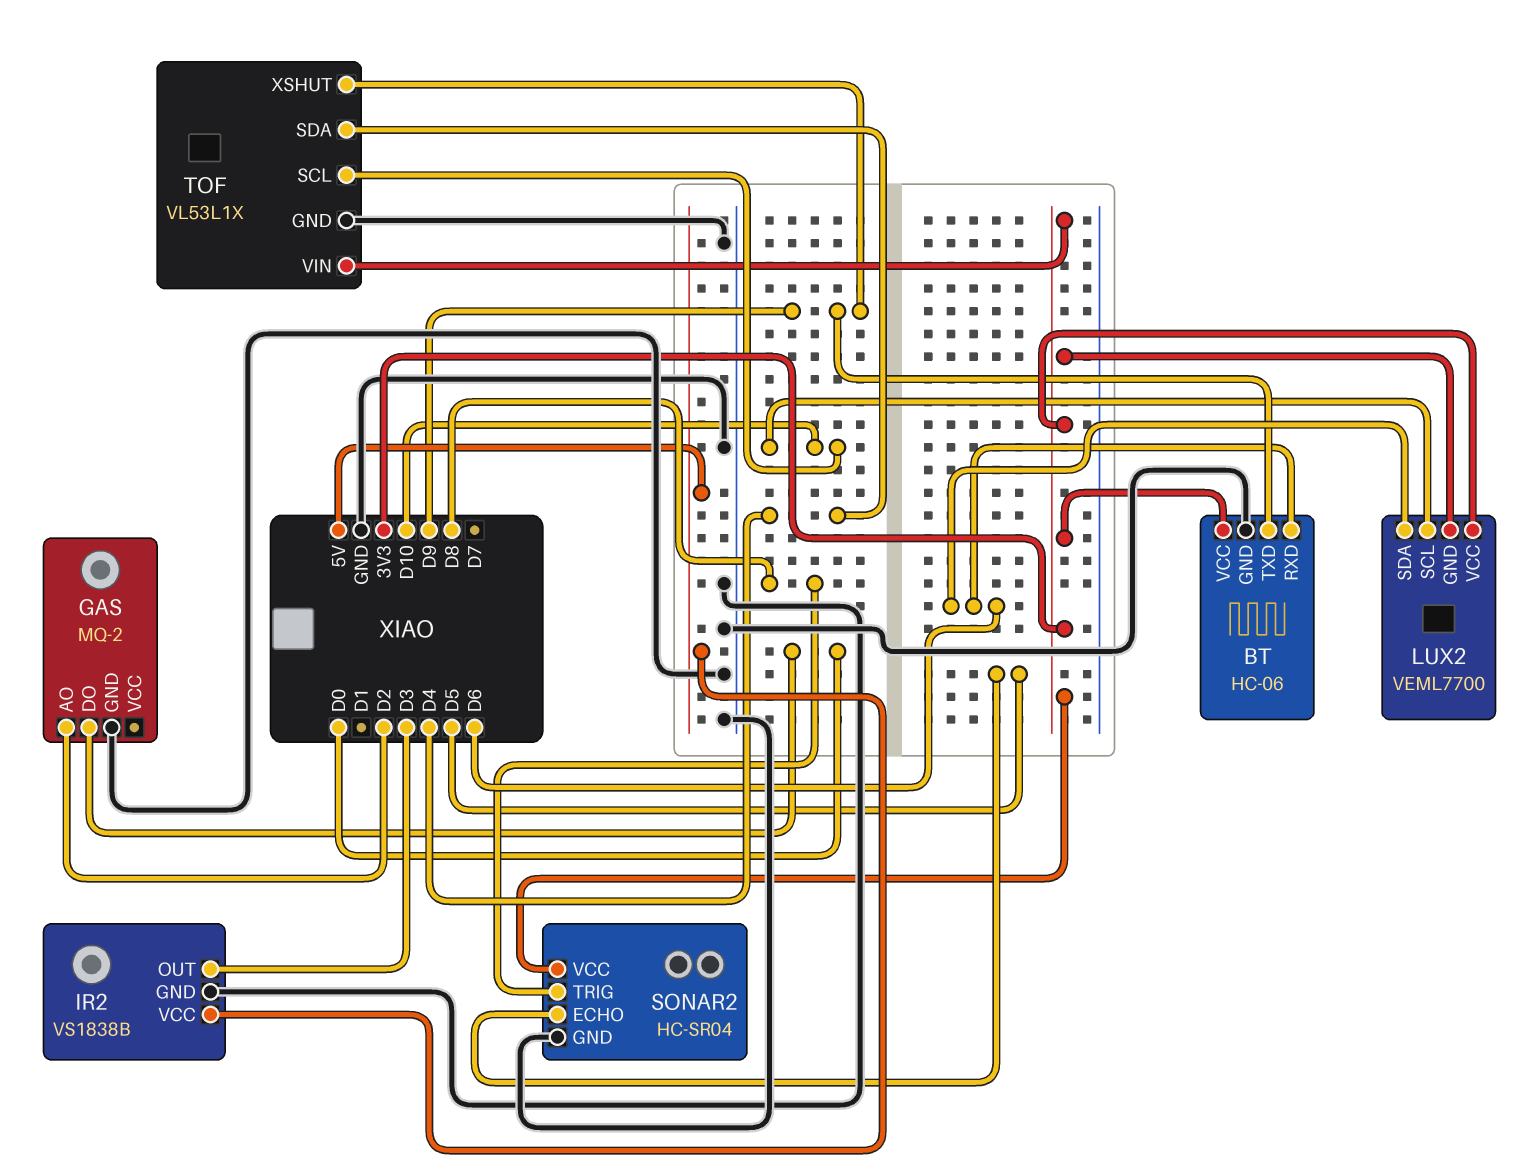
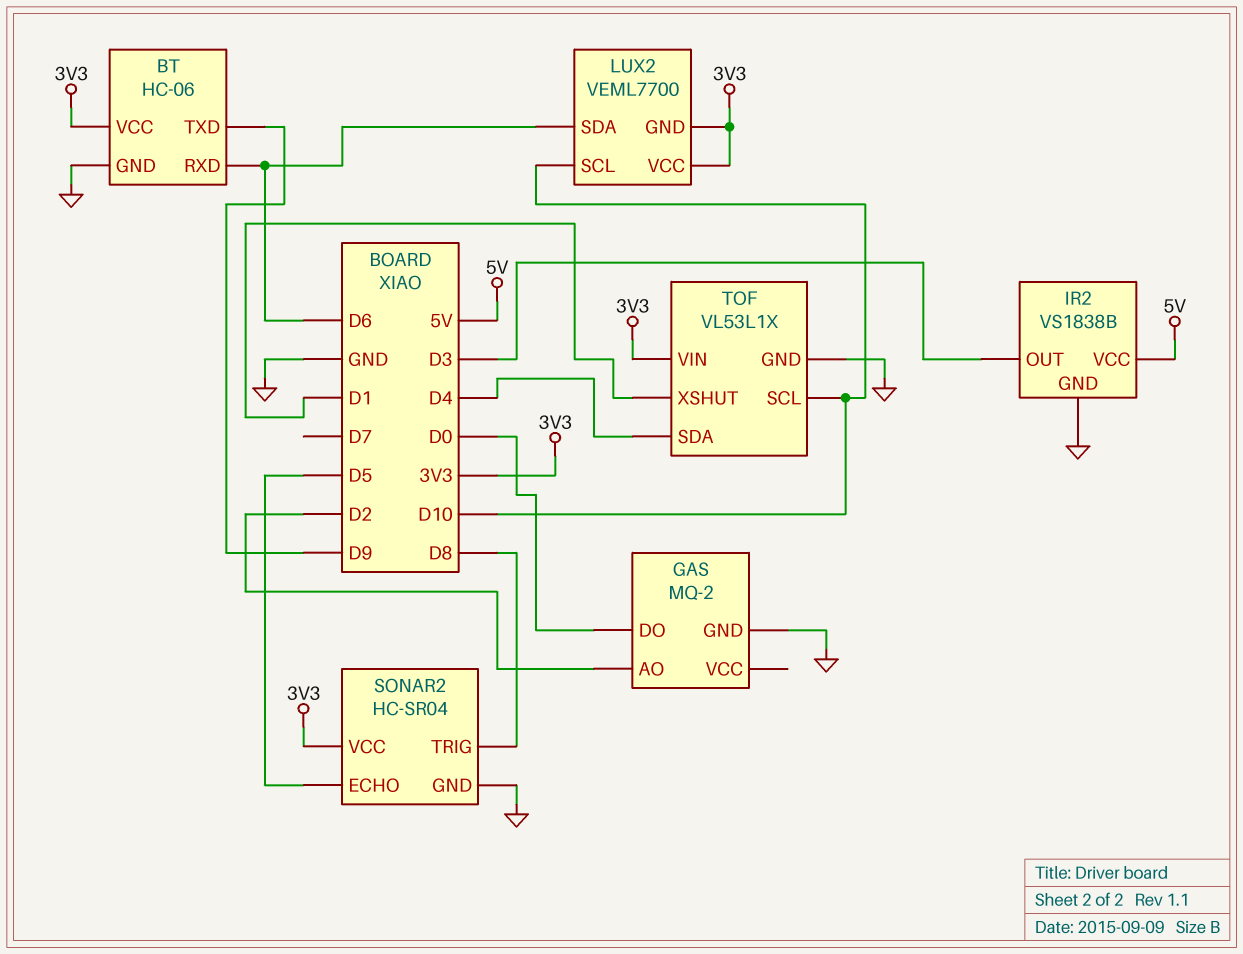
TOF pin XSHUT: D9 -> D1

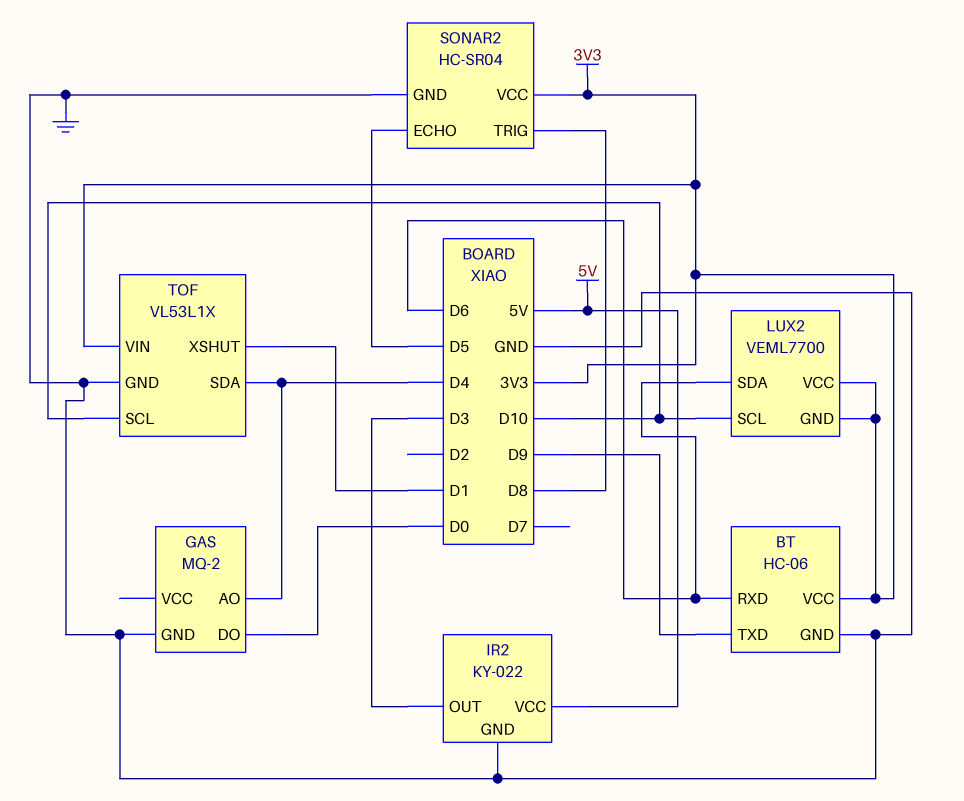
GAS pin AO: D2 -> D4
IR2: VS1838B -> KY-022

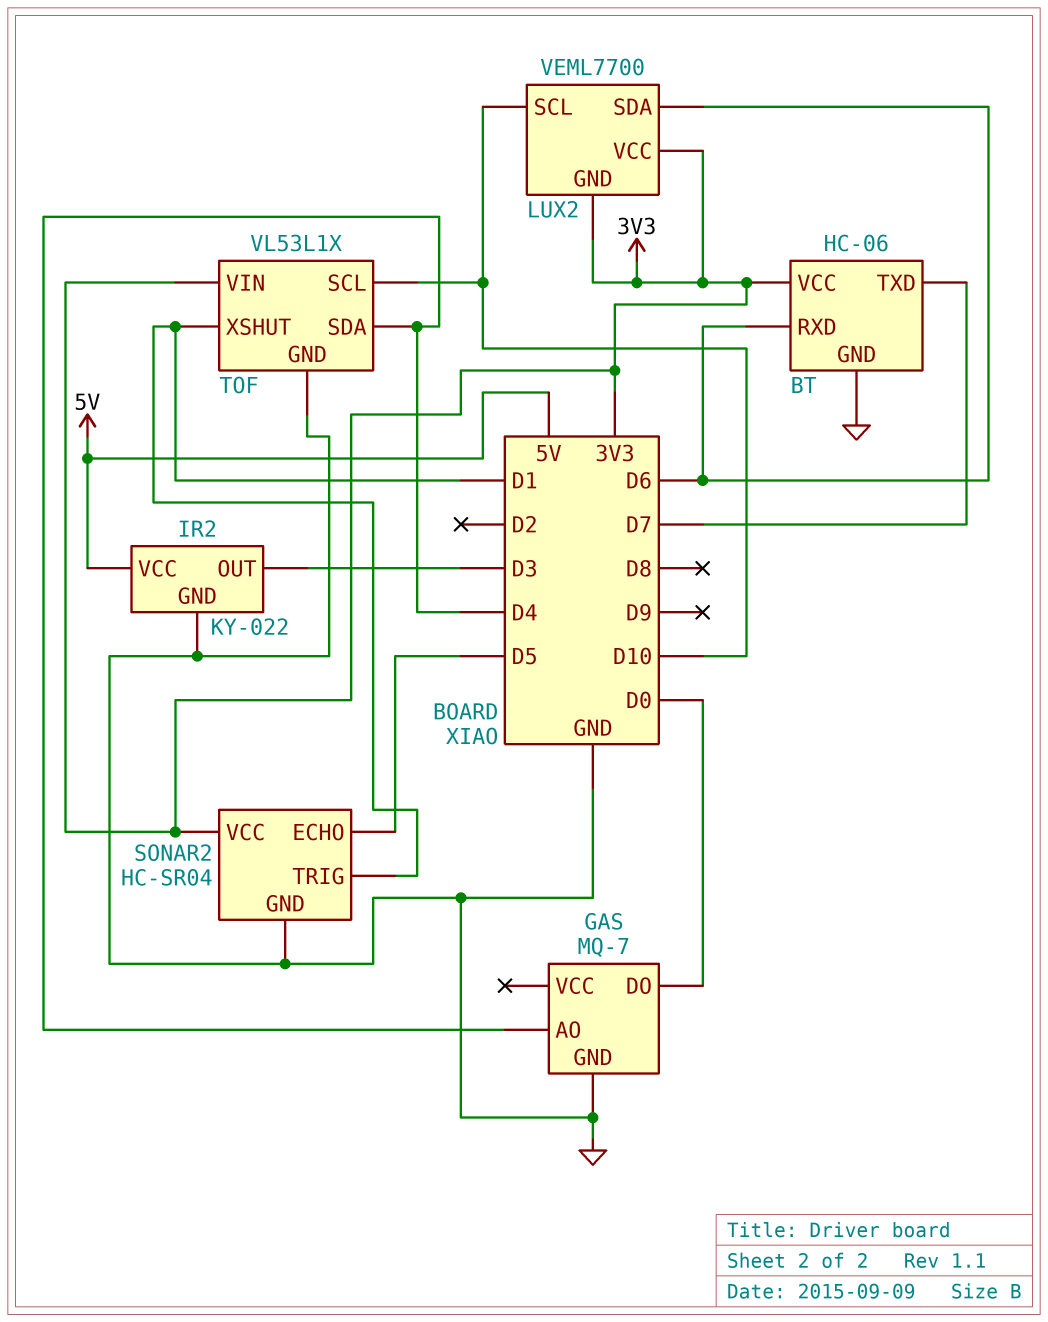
BT pin TXD: D9 -> D7
GAS: MQ-2 -> MQ-7
SONAR2 pin TRIG: D8 -> D1

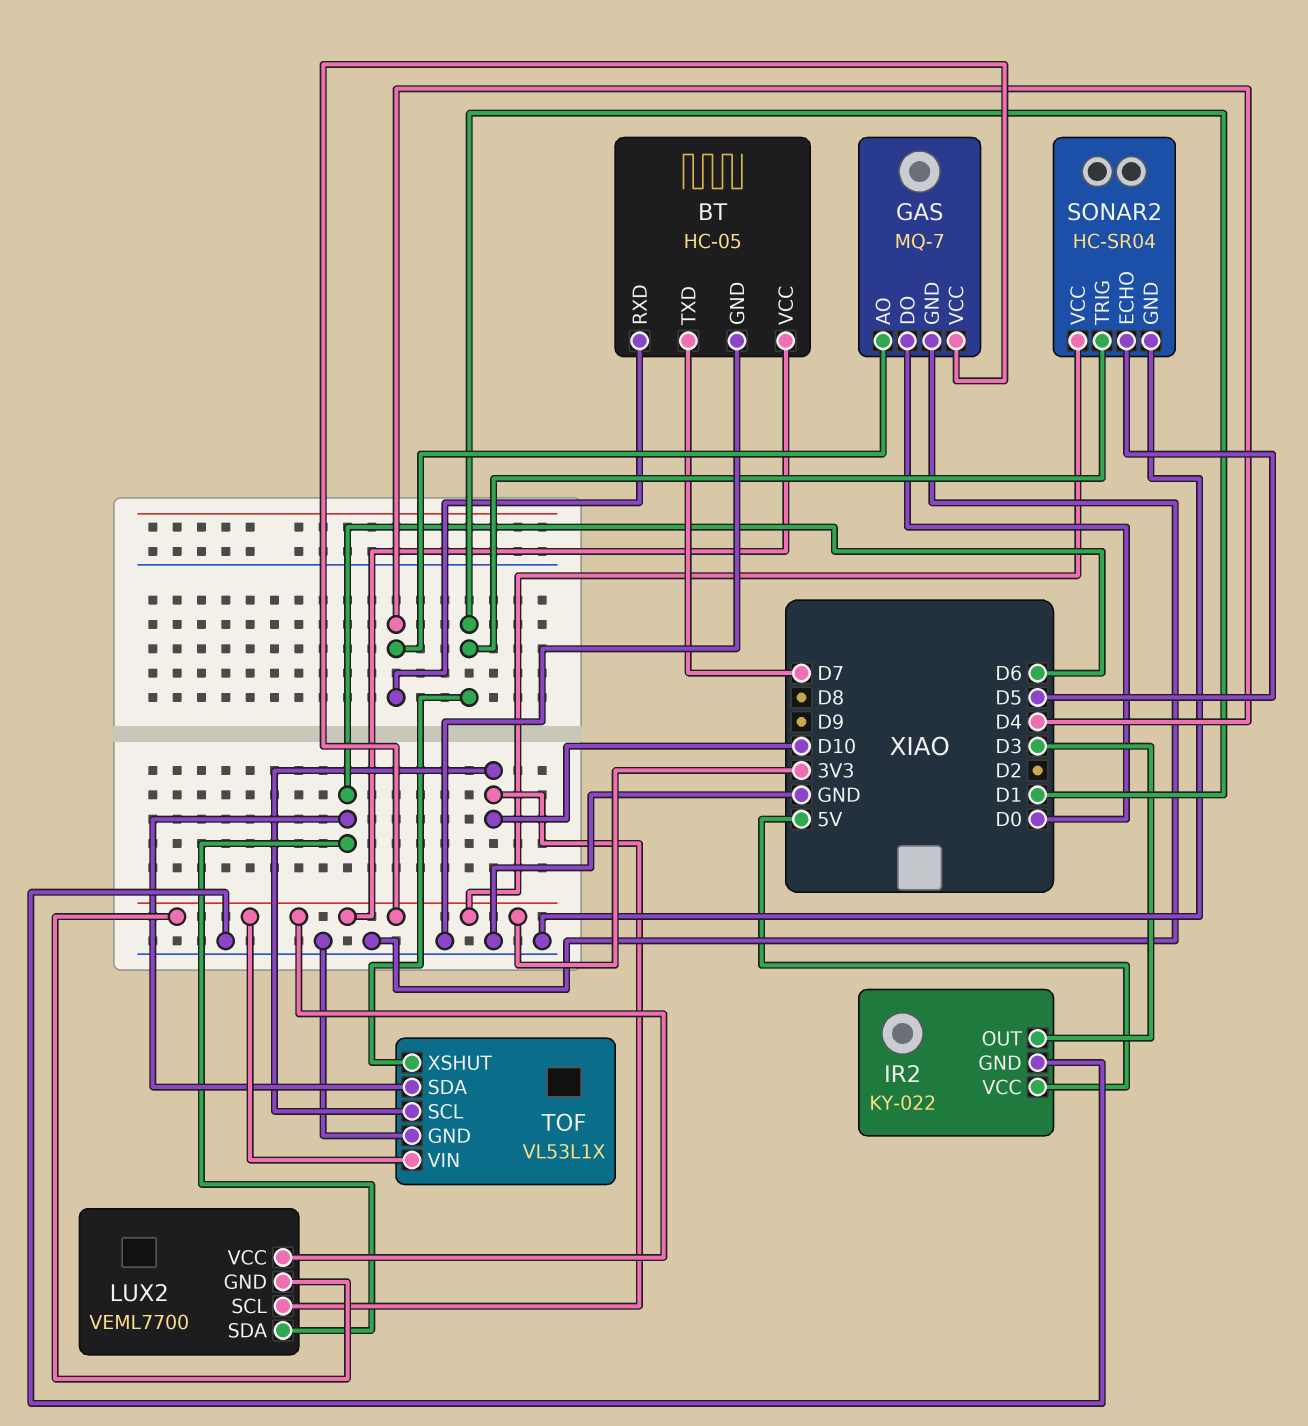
BT: HC-06 -> HC-05
BT pin RXD: D6 -> D4
GAS pin VCC: none -> 3V3
TOF pin SDA: D4 -> D6

